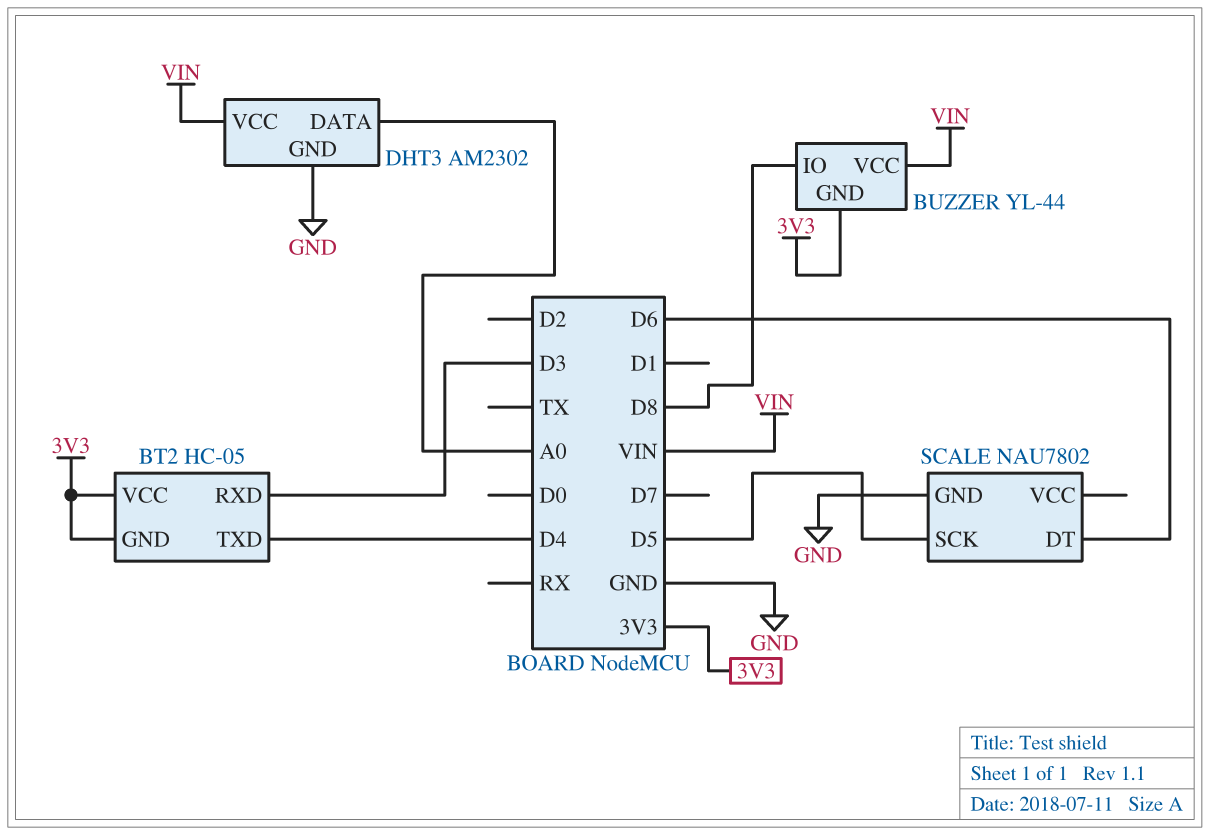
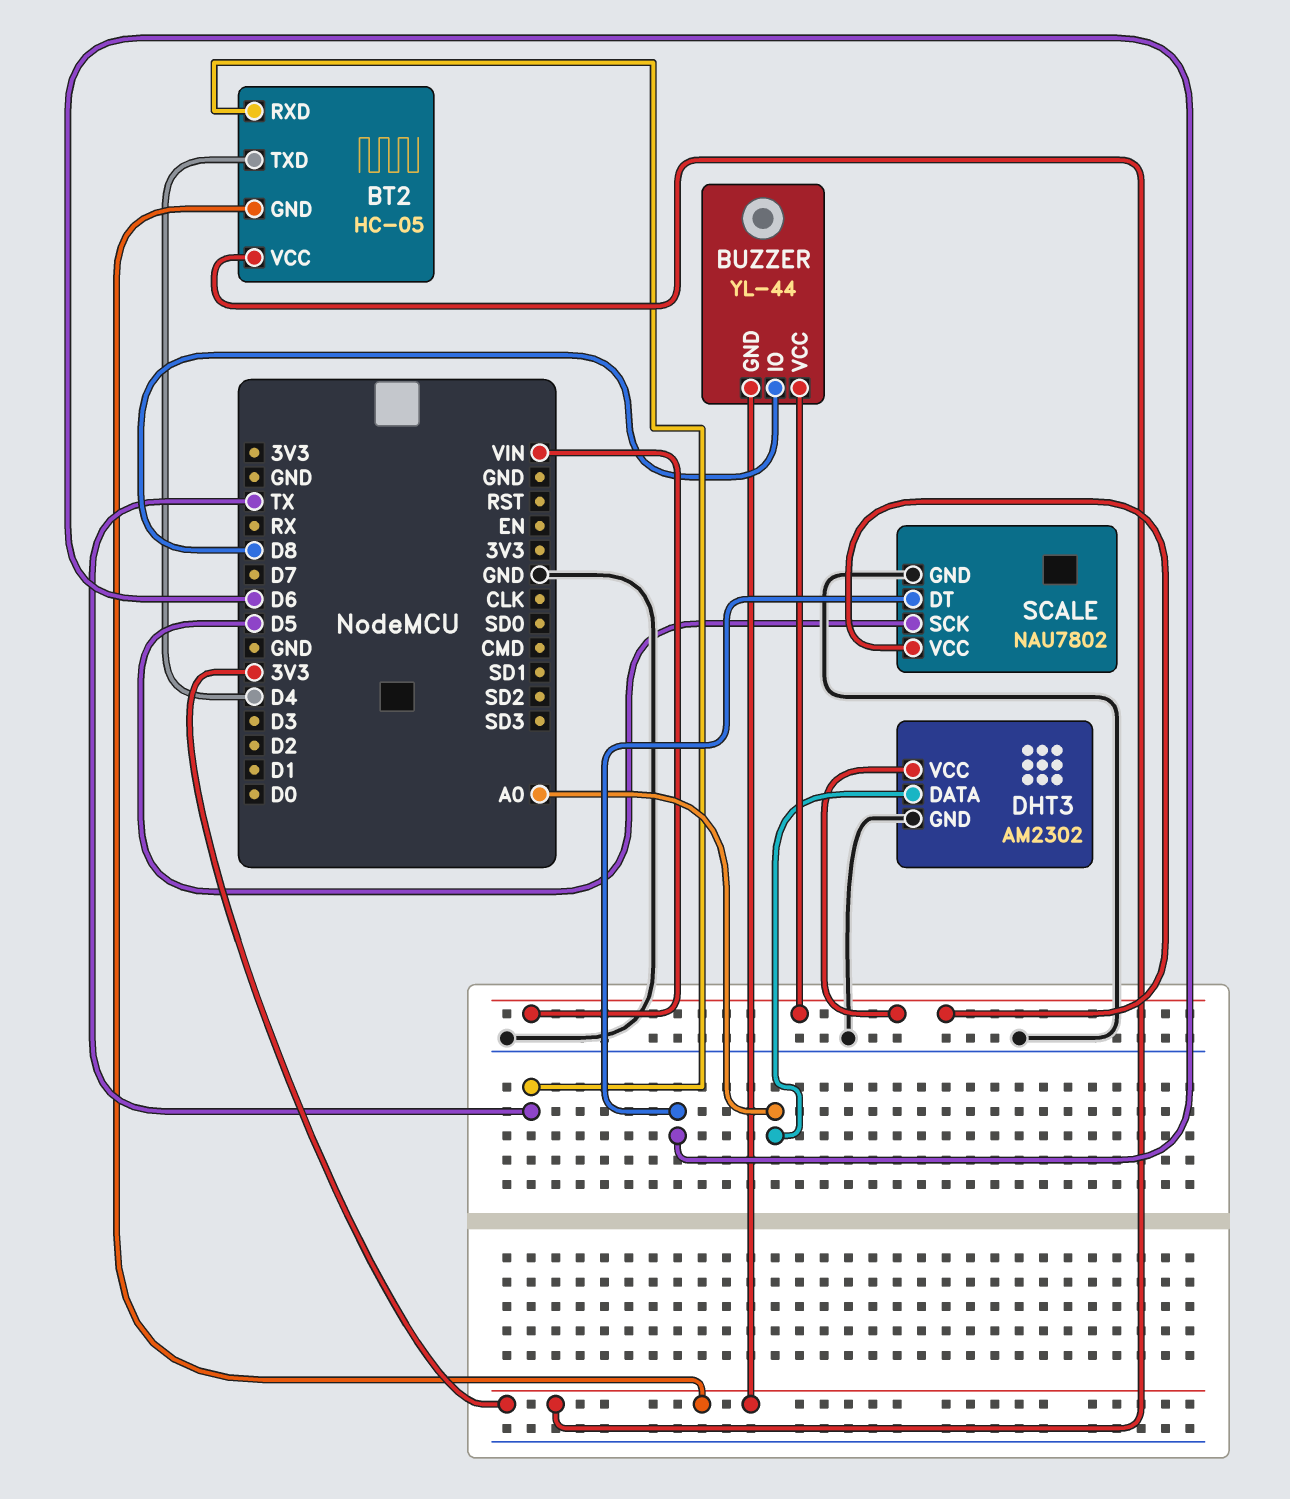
BT2 pin RXD: D3 -> TX
SCALE pin VCC: none -> VIN

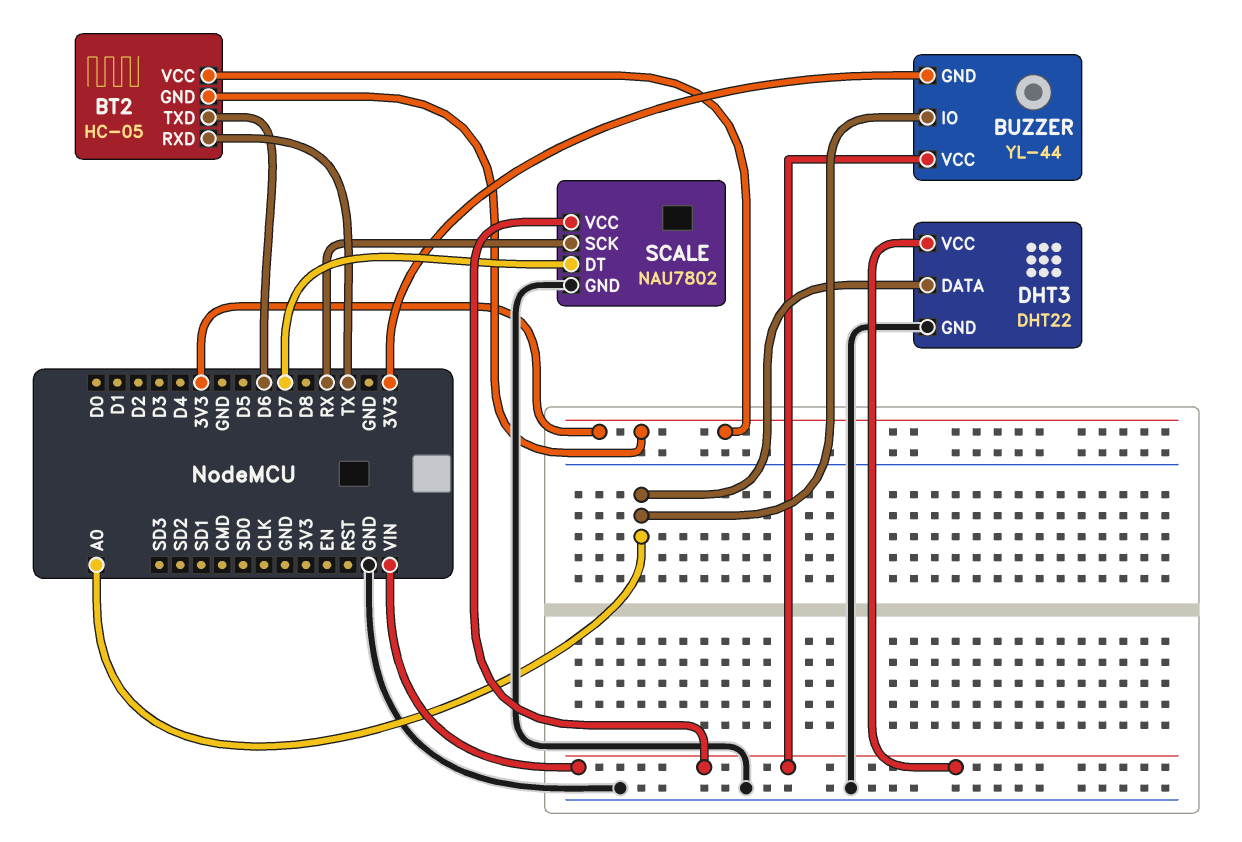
BT2 pin TXD: D4 -> D6
BUZZER pin IO: D8 -> A0
DHT3: AM2302 -> DHT22
SCALE pin DT: D6 -> D7
SCALE pin SCK: D5 -> RX

